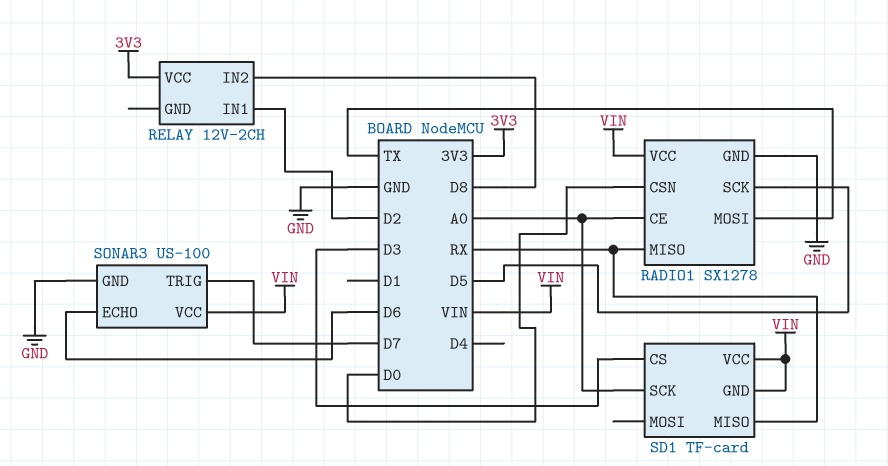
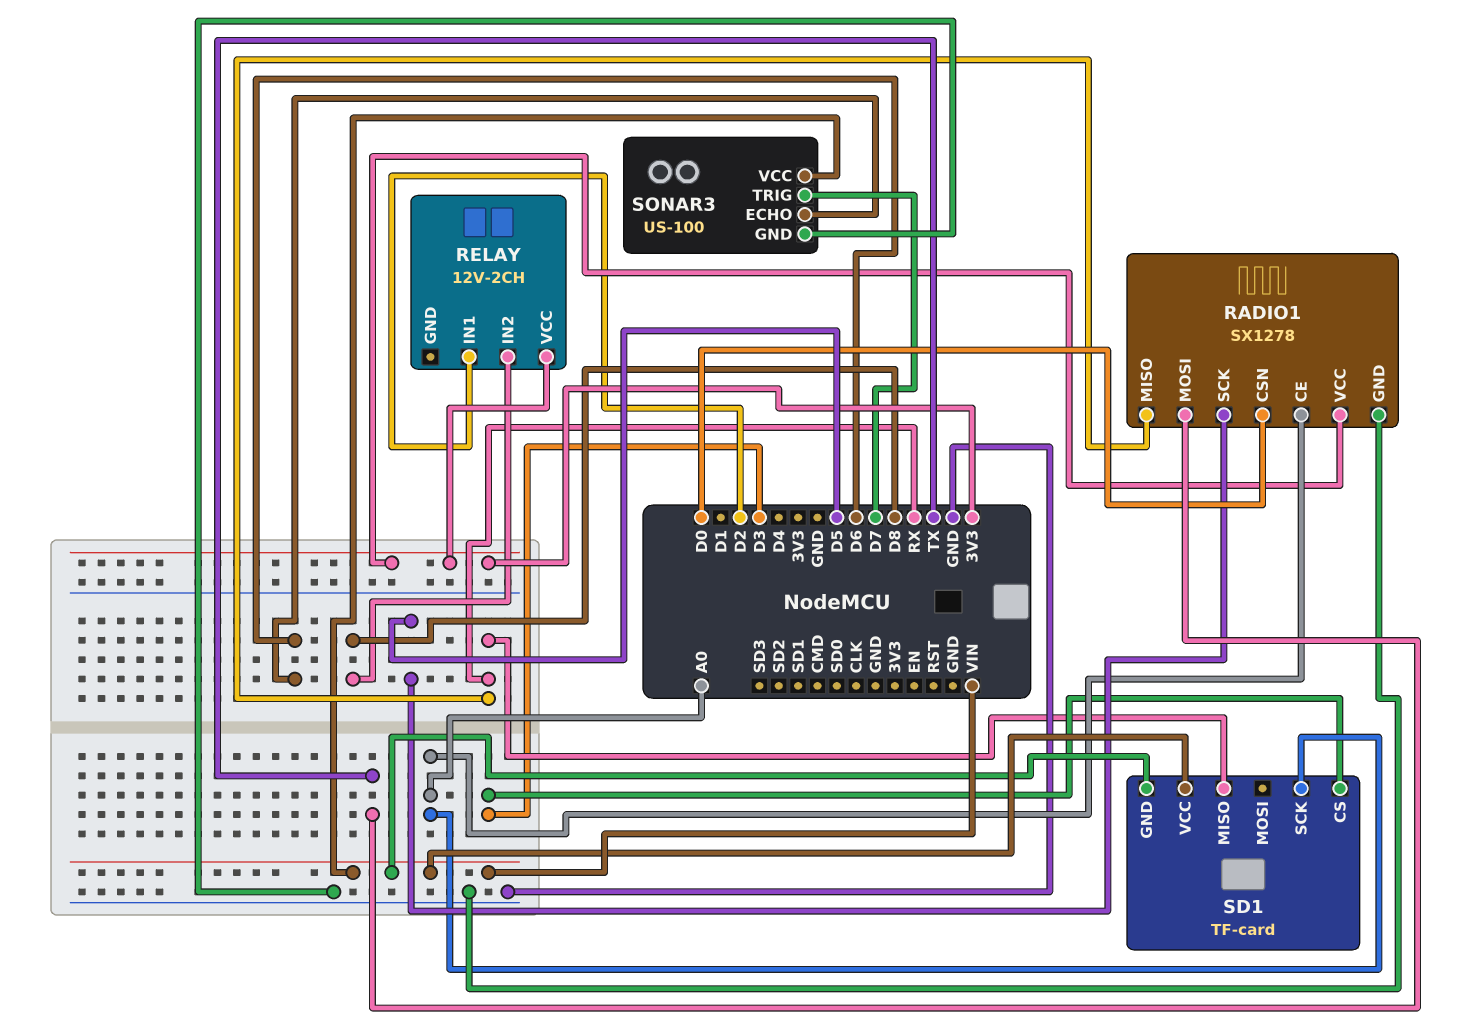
RADIO1 pin VCC: VIN -> 3V3

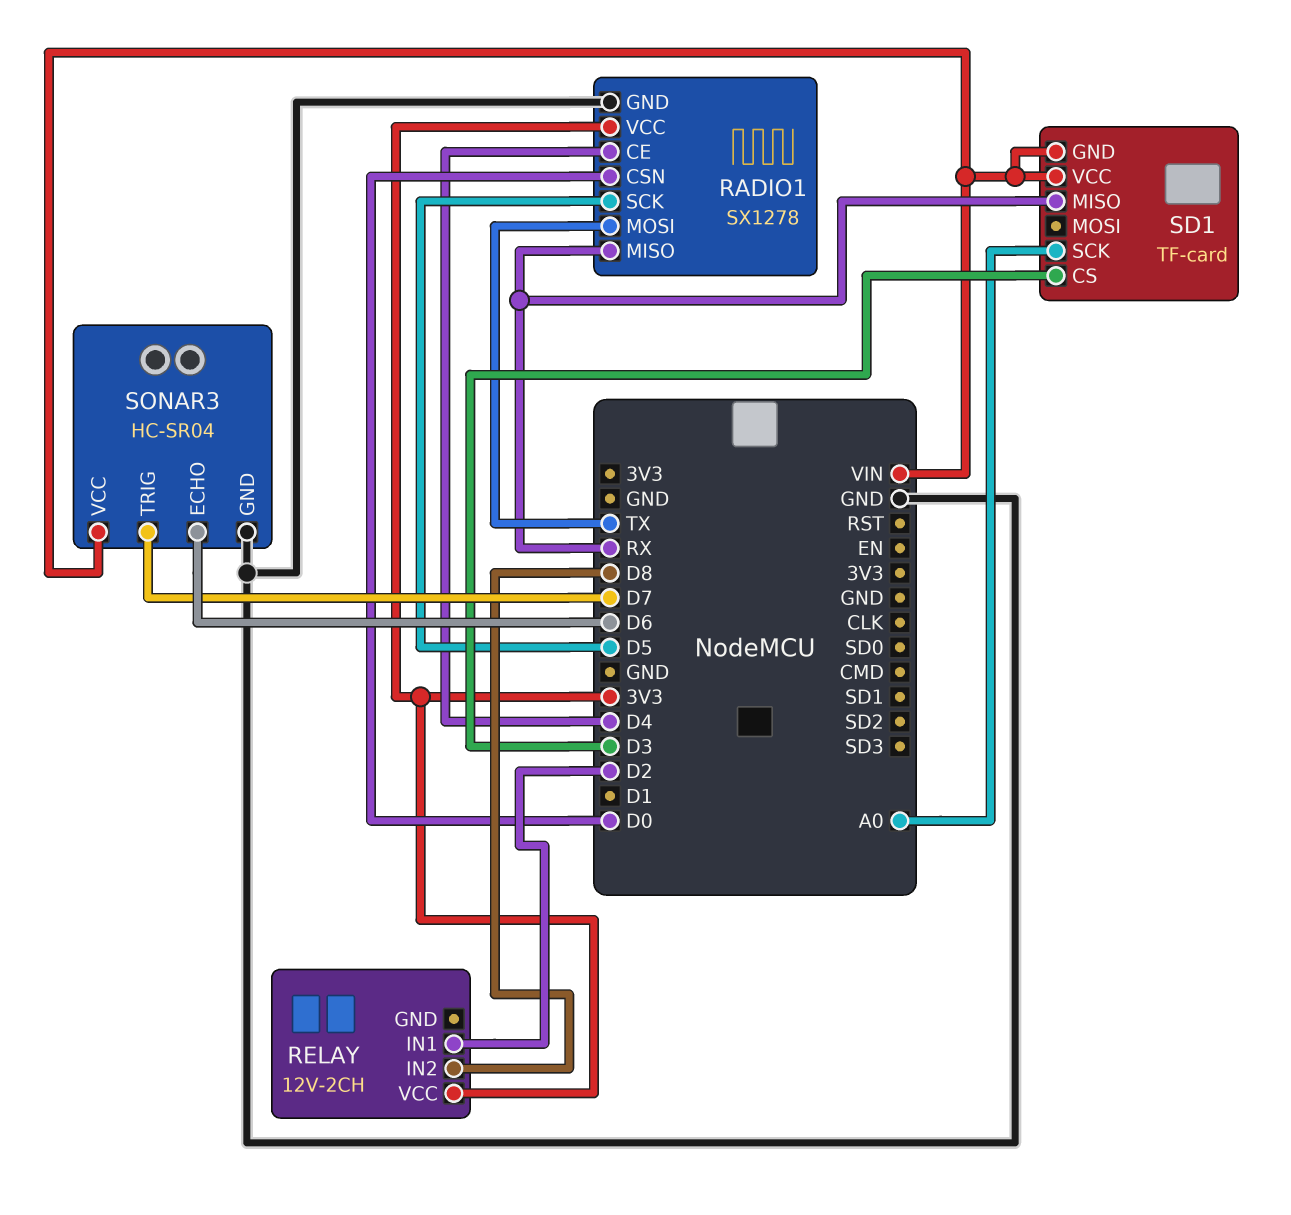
RADIO1 pin CE: A0 -> D4
SONAR3: US-100 -> HC-SR04

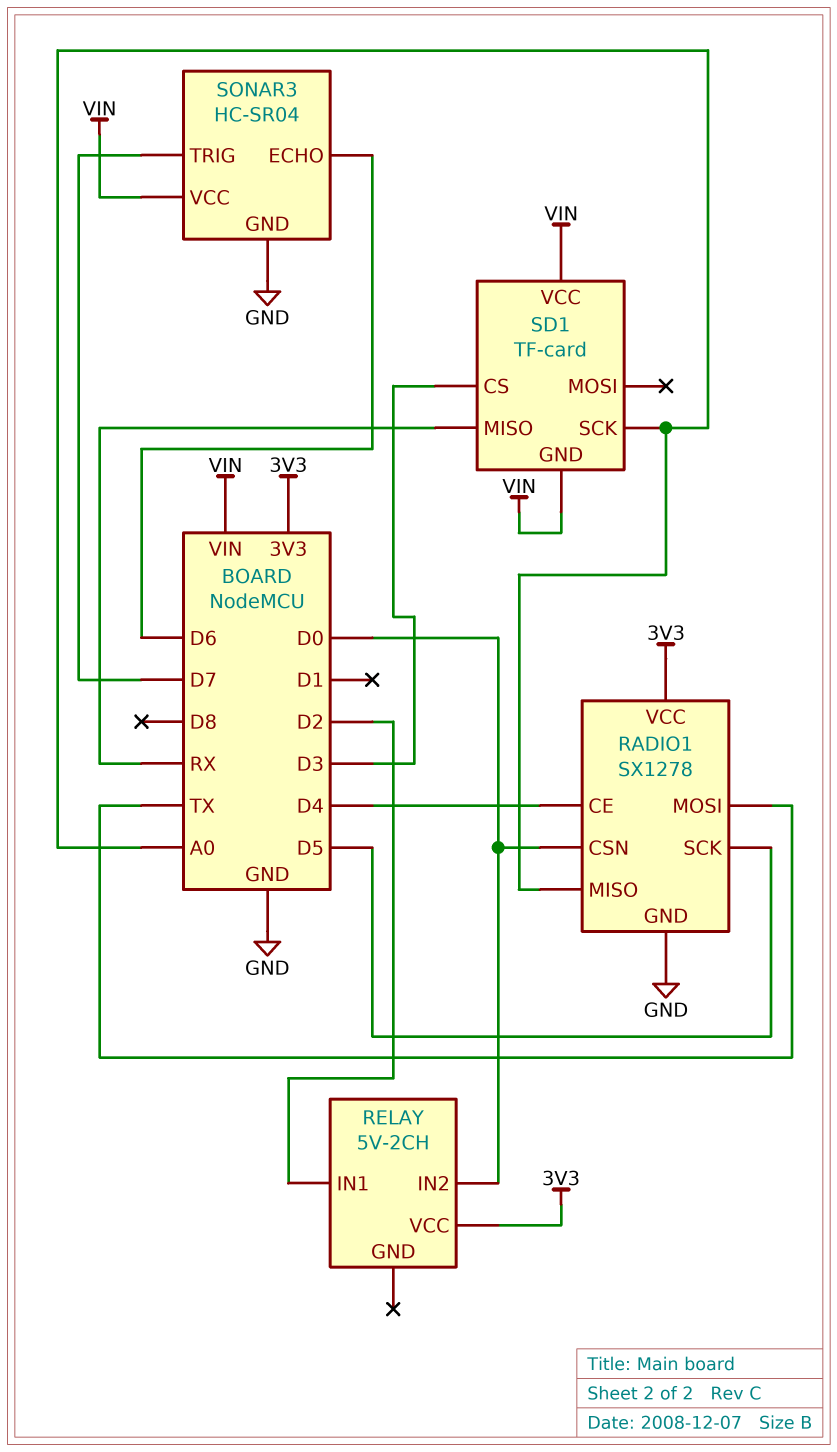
RADIO1 pin MISO: RX -> A0
RELAY: 12V-2CH -> 5V-2CH
RELAY pin IN2: D8 -> D0

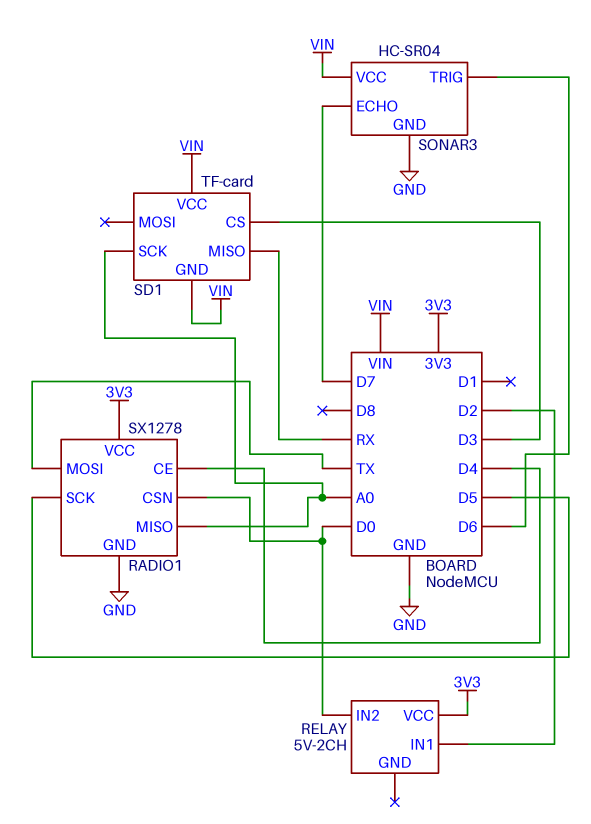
SONAR3 pin ECHO: D6 -> D7
SONAR3 pin TRIG: D7 -> D6

